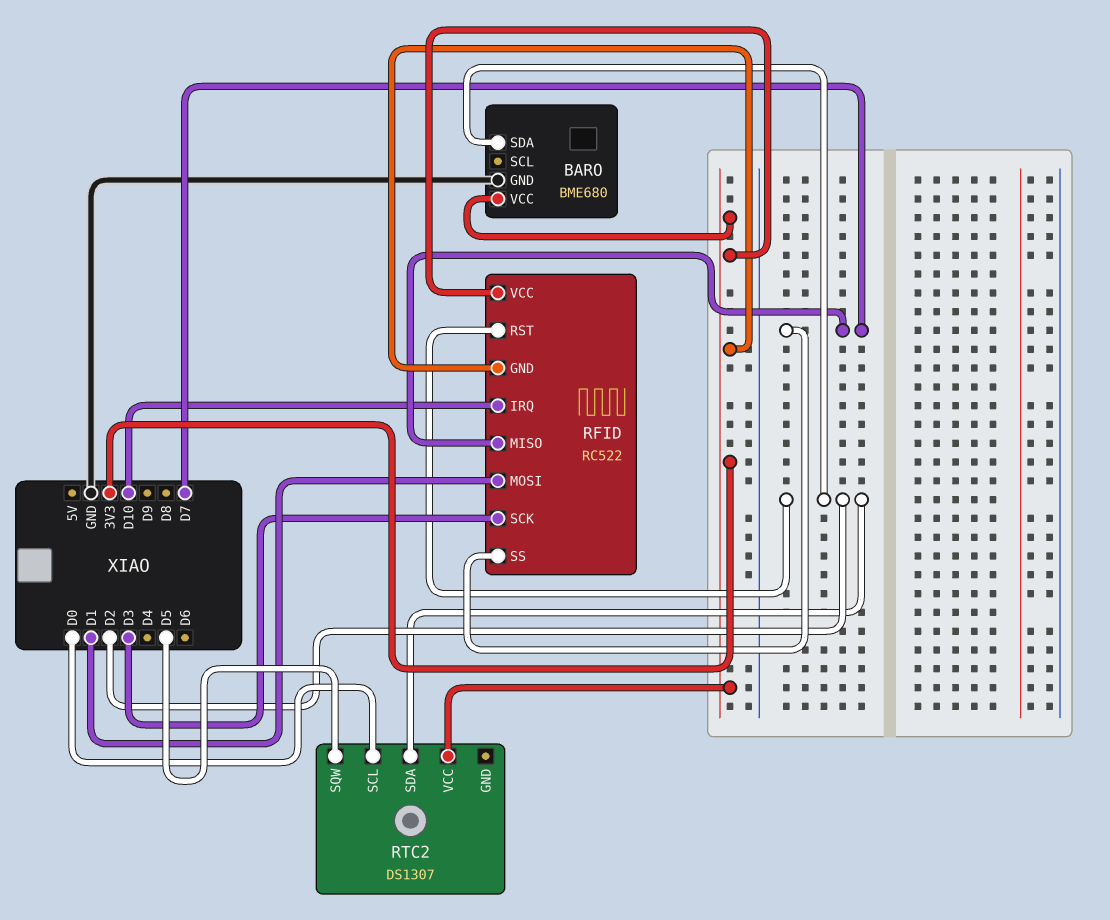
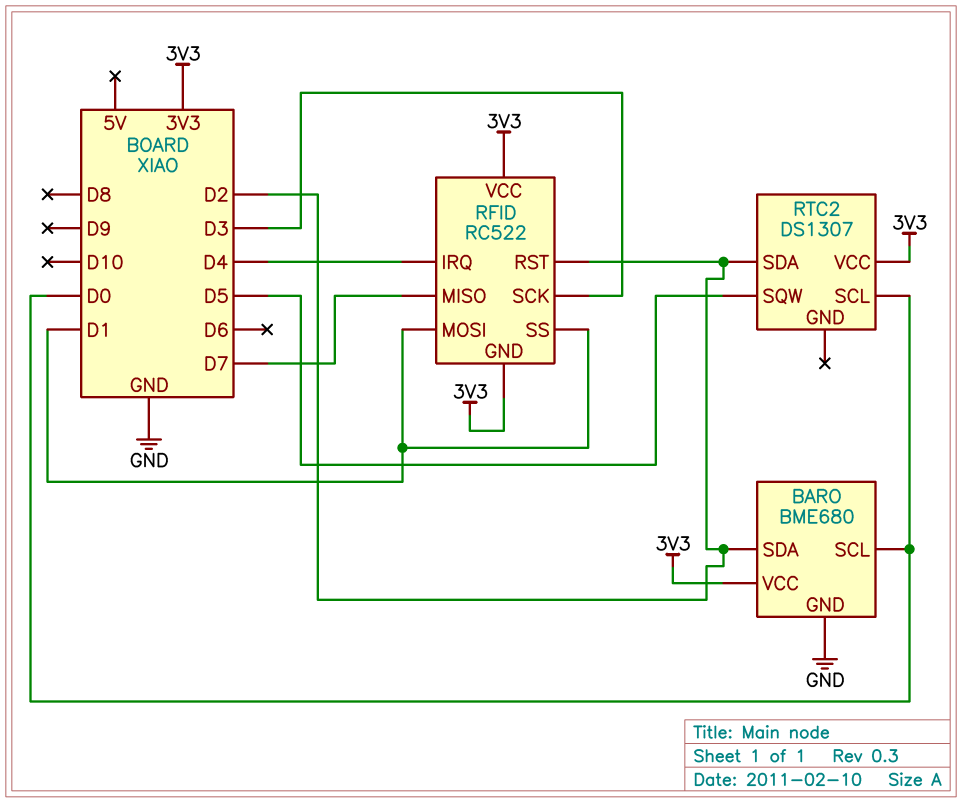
BARO pin SCL: none -> D0
RFID pin IRQ: D10 -> D4
RFID pin SS: D7 -> D1

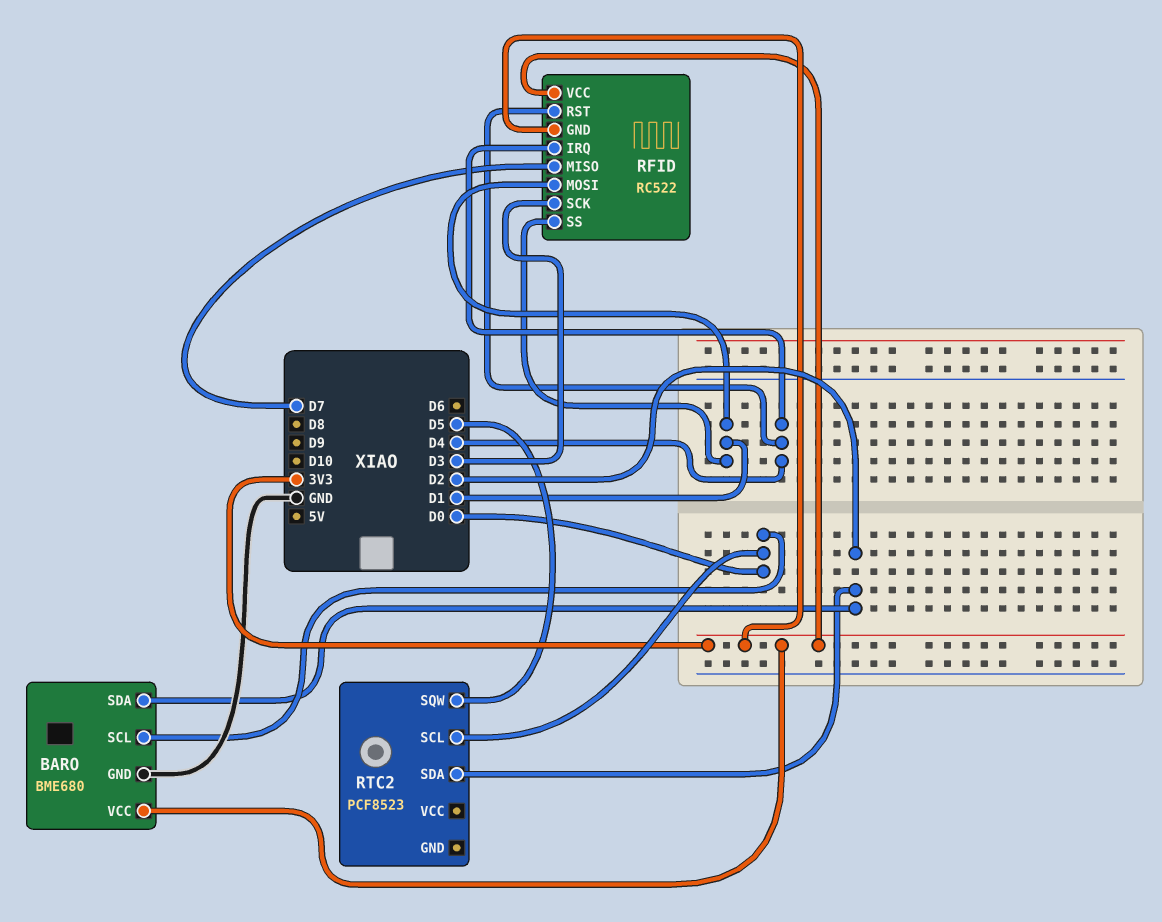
RFID pin RST: D2 -> D4
RTC2: DS1307 -> PCF8523
RTC2 pin VCC: 3V3 -> none

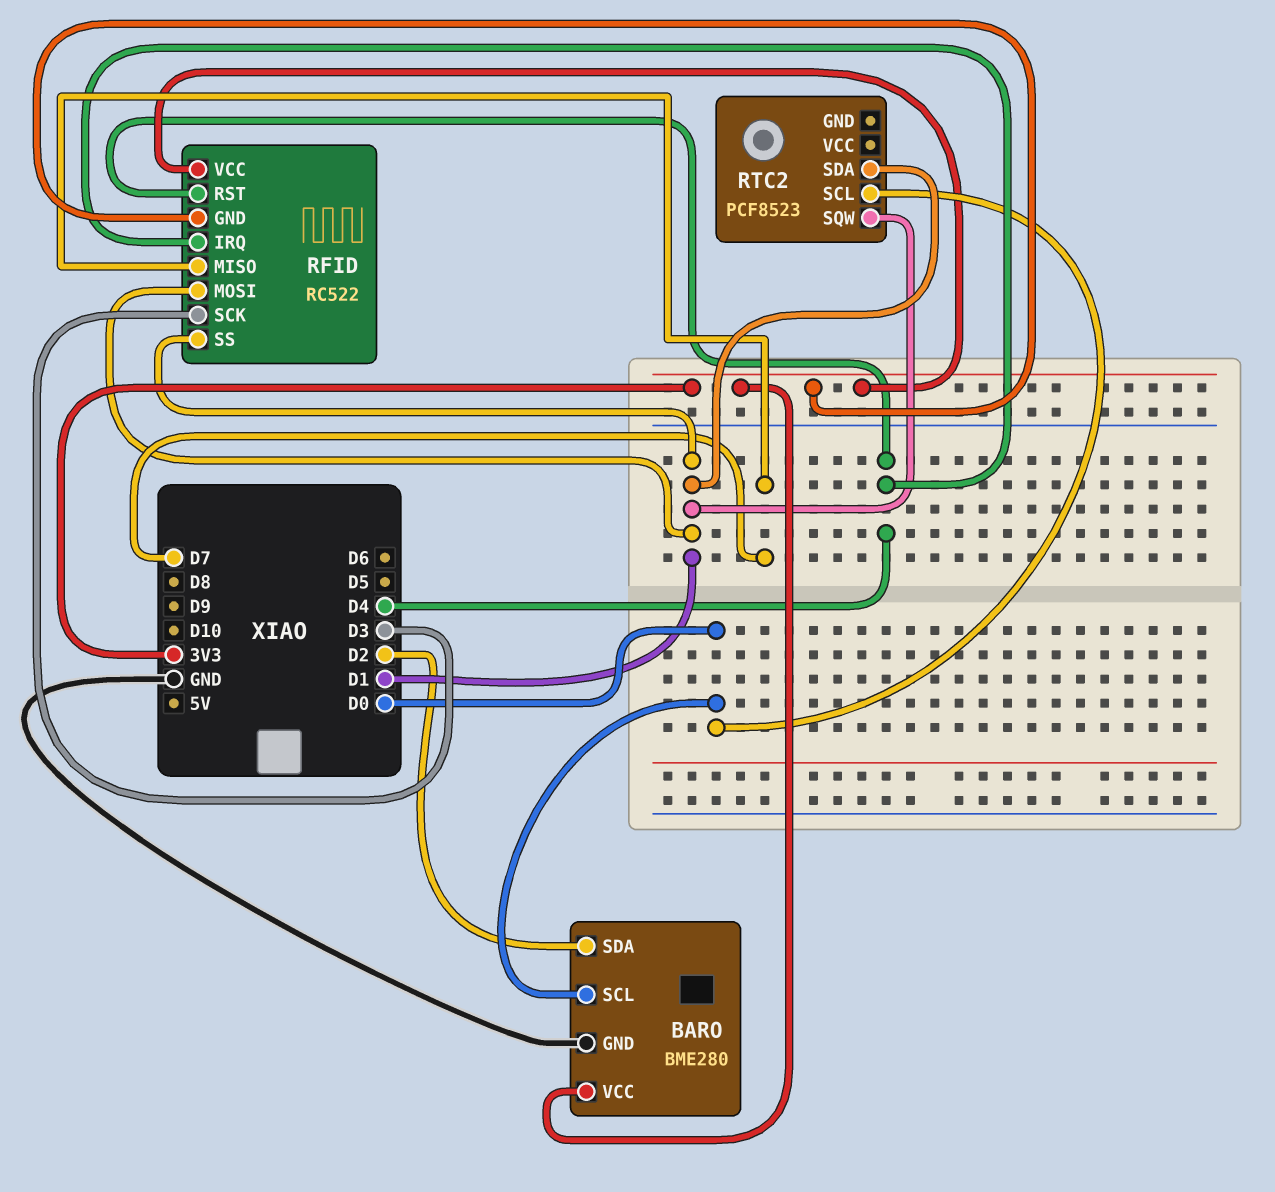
BARO: BME680 -> BME280
RTC2 pin SDA: D2 -> D1
RTC2 pin SQW: D5 -> D1

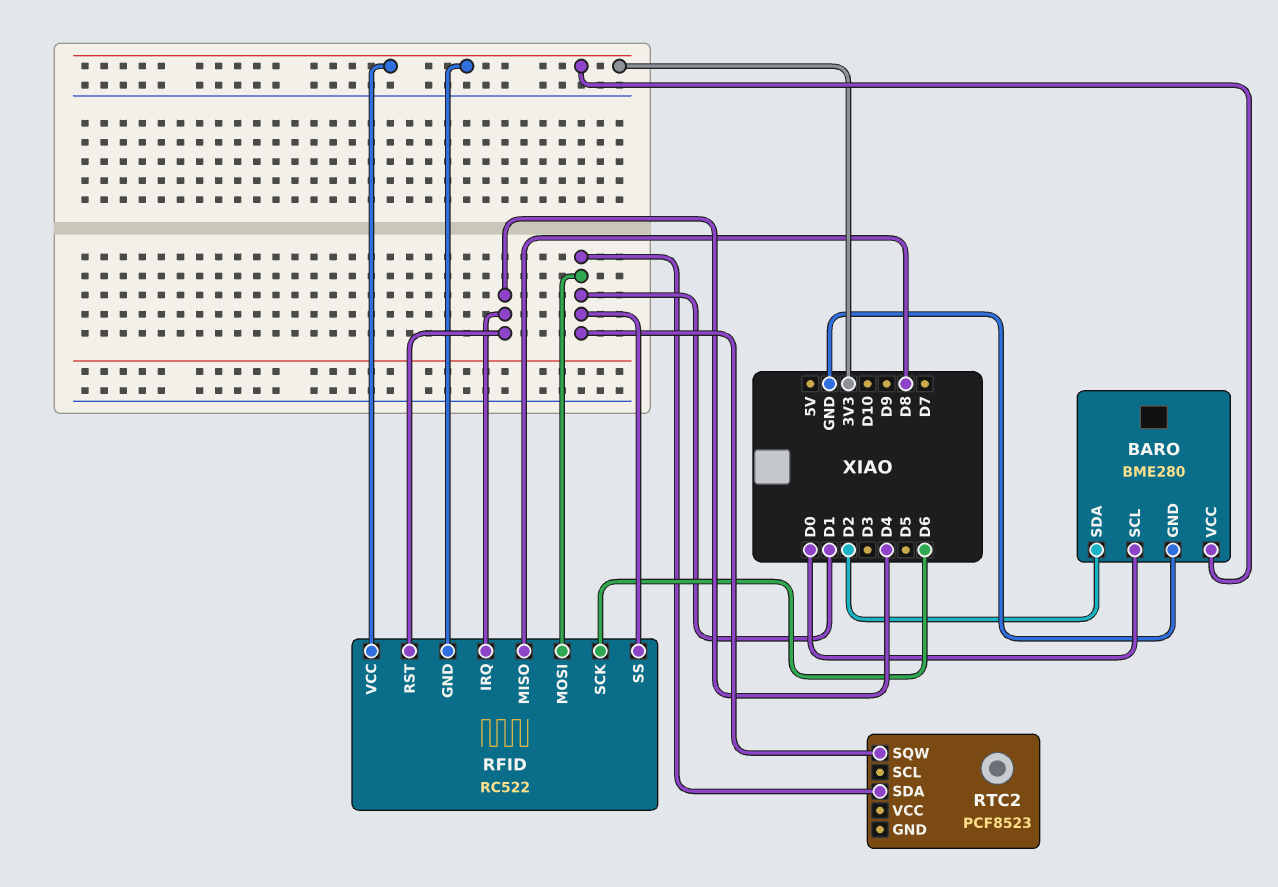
RFID pin MISO: D7 -> D8
RFID pin SCK: D3 -> D6
RTC2 pin SCL: D0 -> none

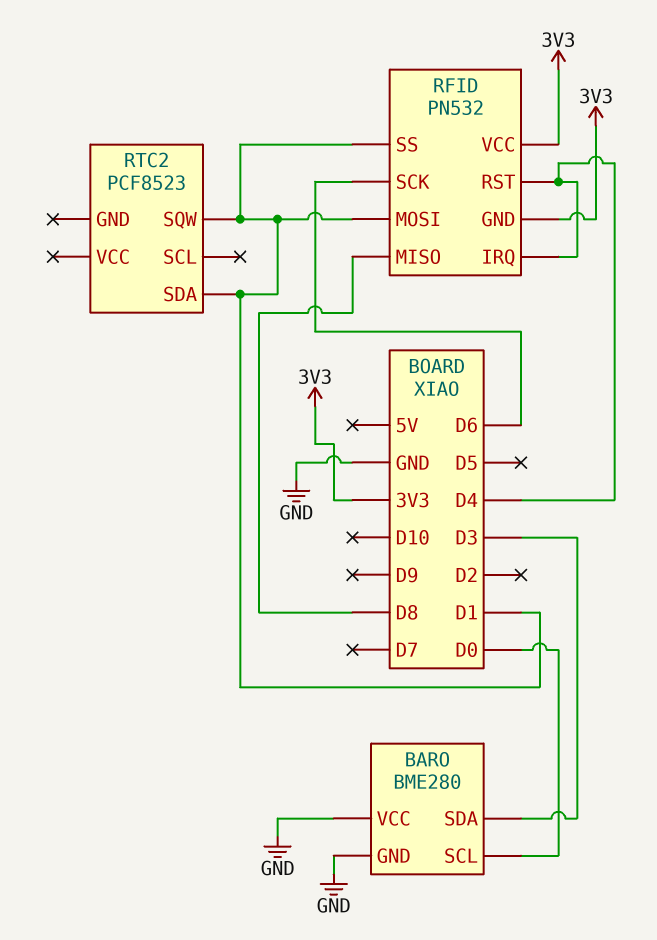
BARO pin SDA: D2 -> D3
BARO pin VCC: 3V3 -> GND
RFID: RC522 -> PN532

